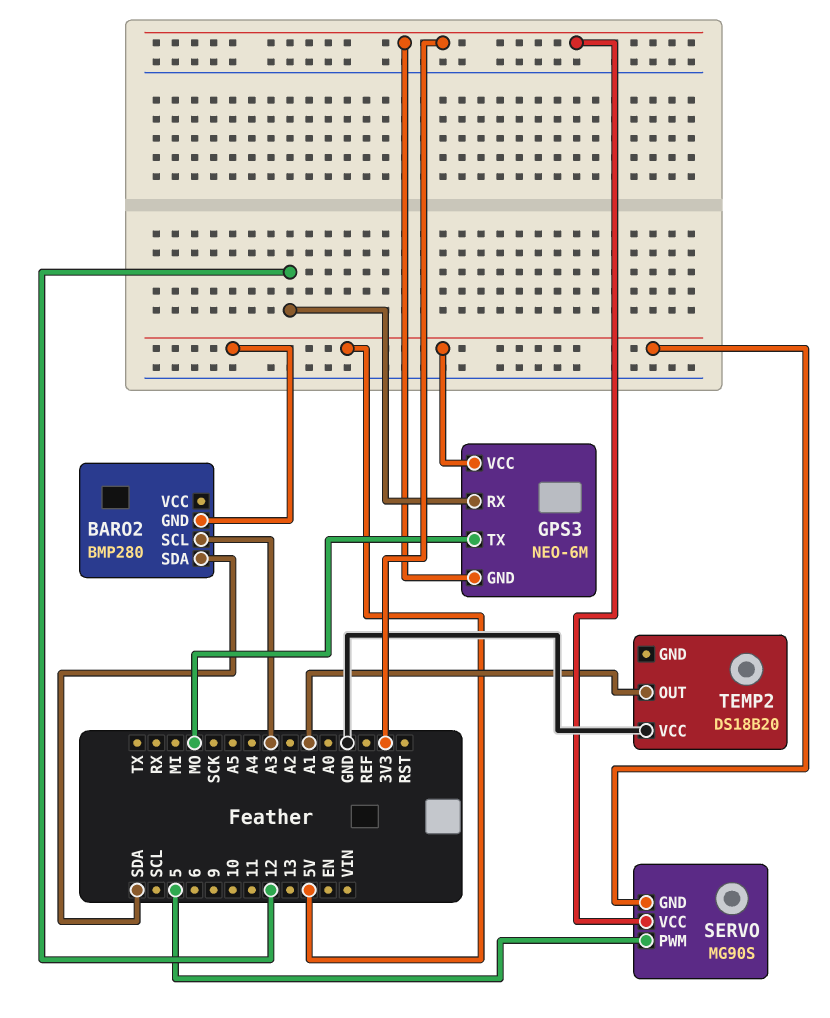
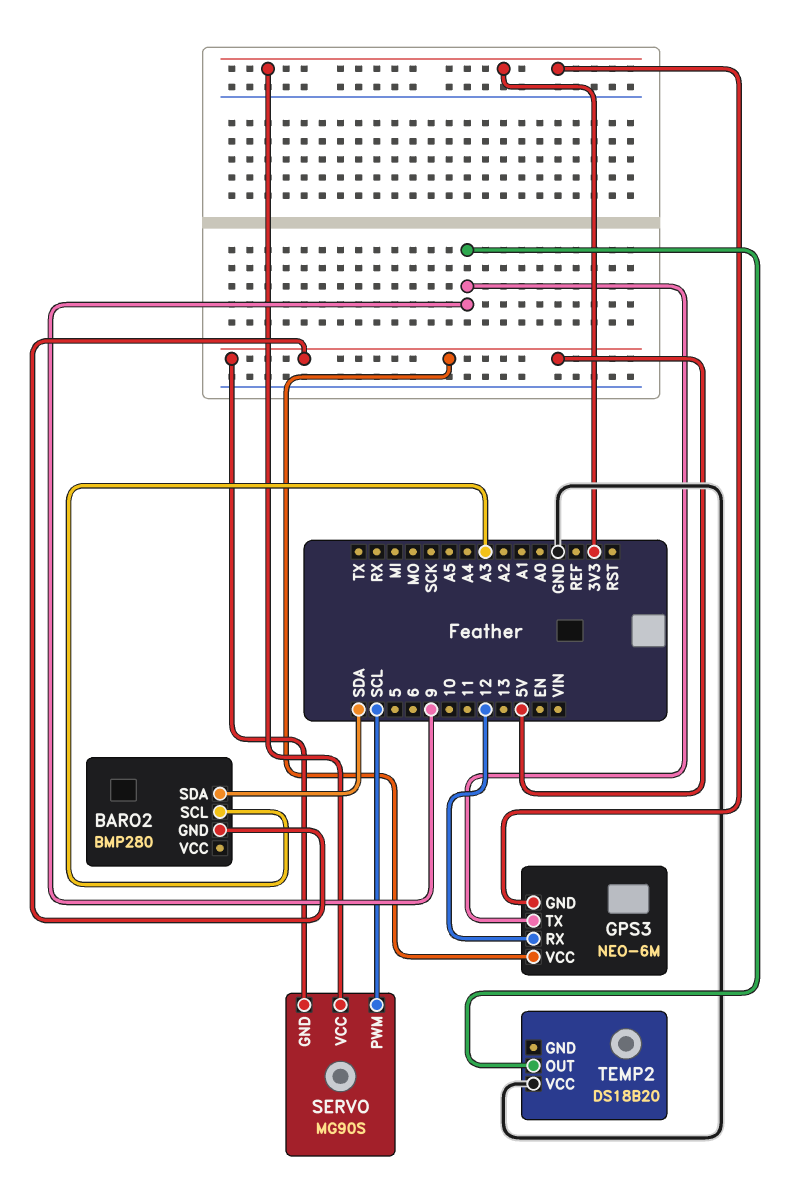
GPS3 pin TX: MO -> 9
SERVO pin PWM: 5 -> SCL
TEMP2 pin OUT: A1 -> 9

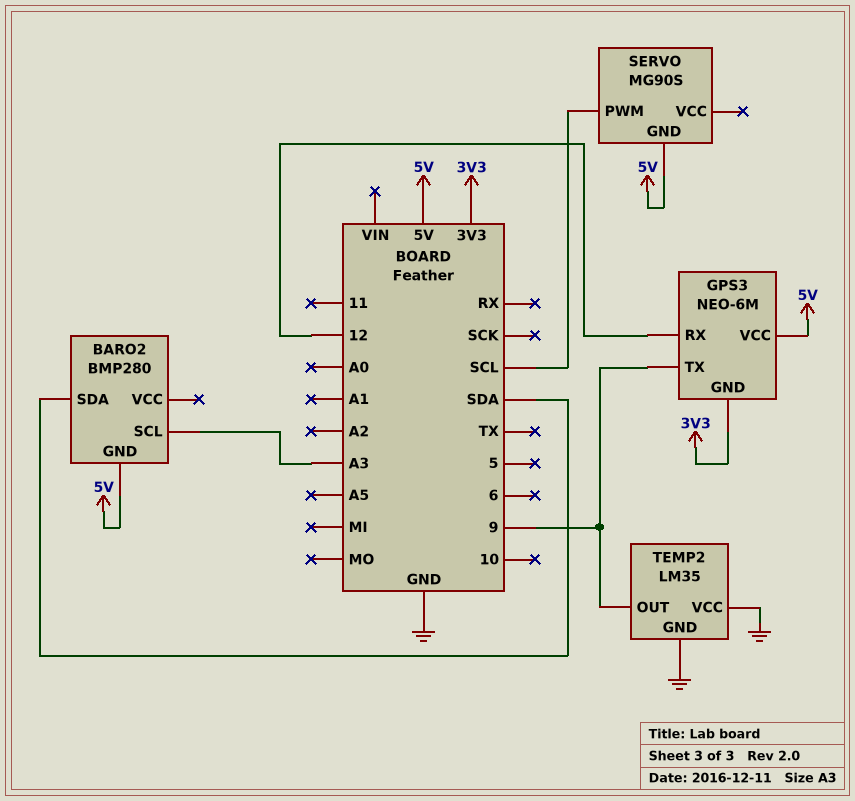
SERVO pin VCC: 3V3 -> none
TEMP2: DS18B20 -> LM35
TEMP2 pin GND: none -> GND

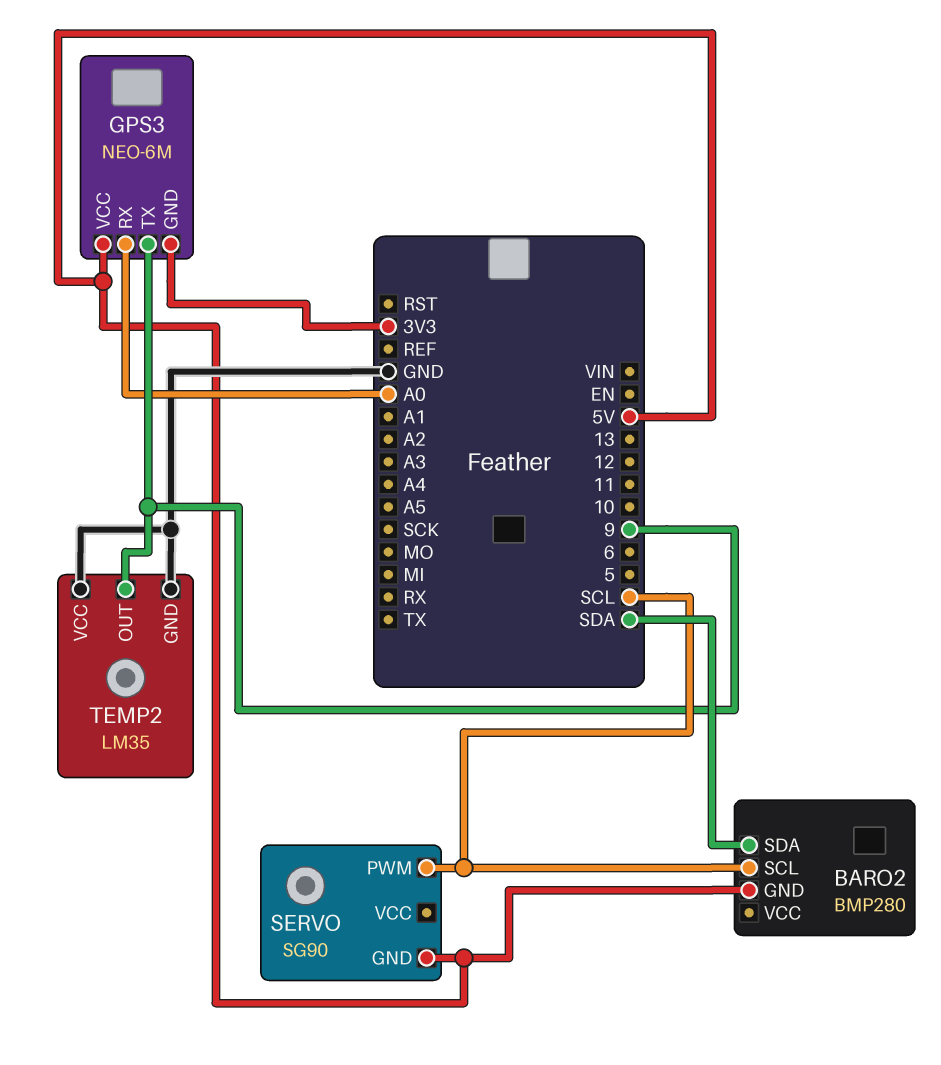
BARO2 pin SCL: A3 -> SCL
GPS3 pin RX: 12 -> A0
SERVO: MG90S -> SG90

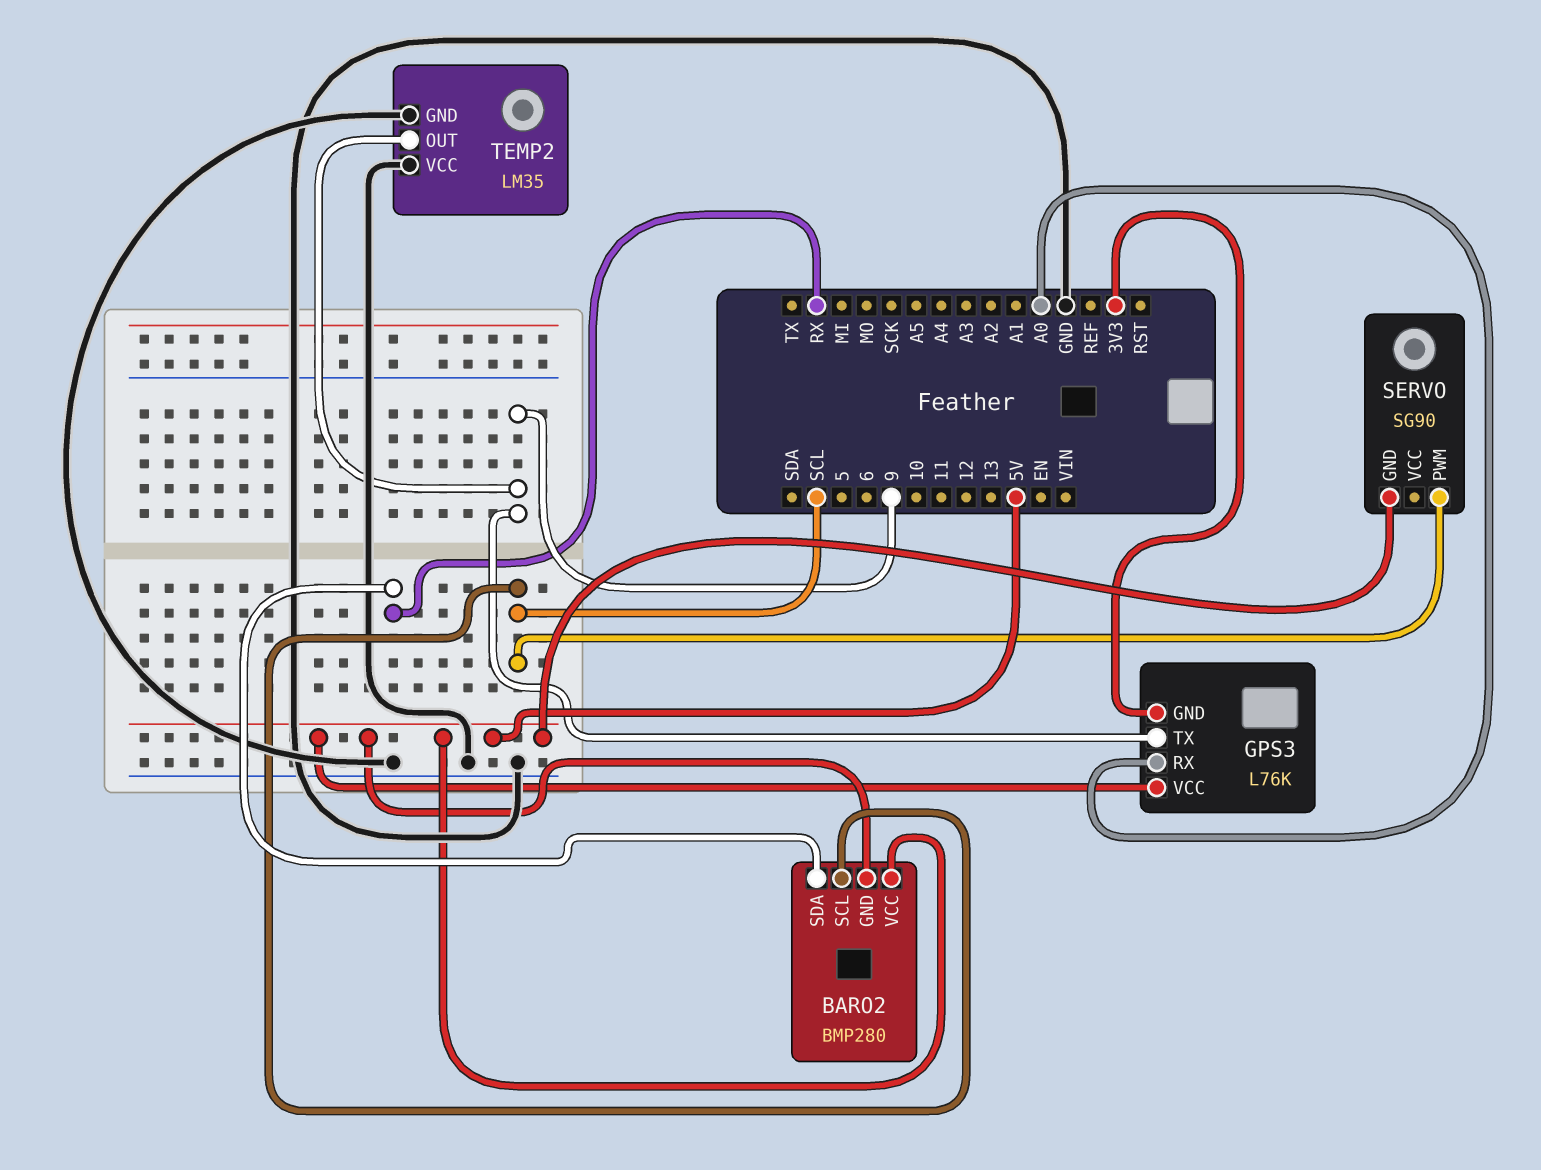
BARO2 pin SDA: SDA -> RX
BARO2 pin VCC: none -> 5V
GPS3: NEO-6M -> L76K

